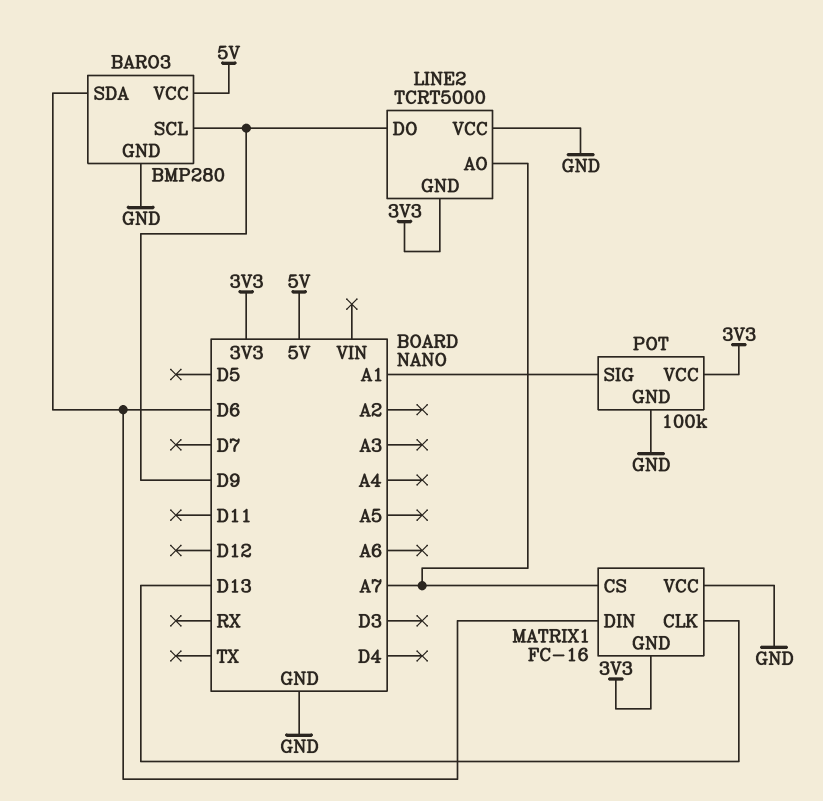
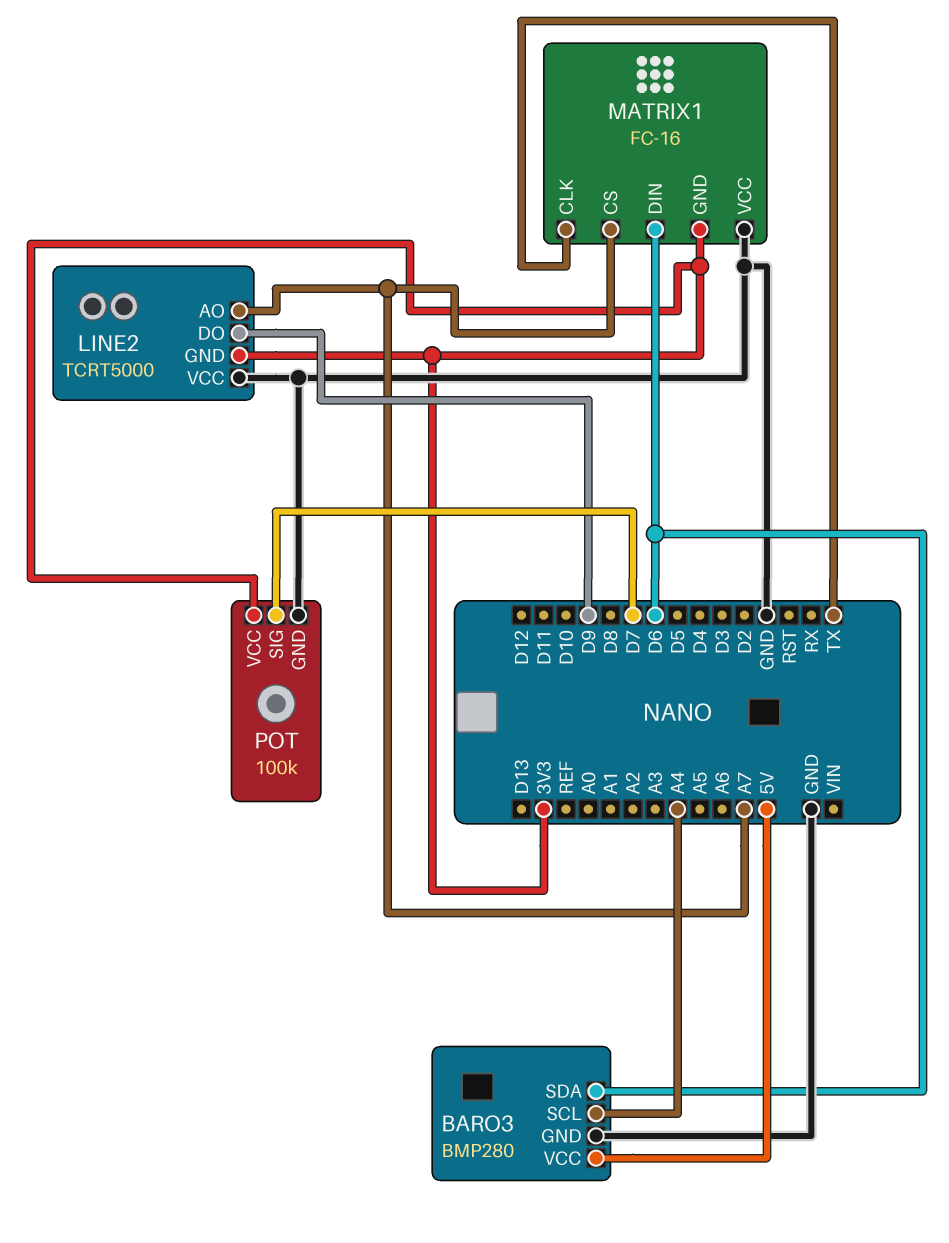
BARO3 pin SCL: D9 -> A4
MATRIX1 pin CLK: D13 -> TX
POT pin SIG: A1 -> D7

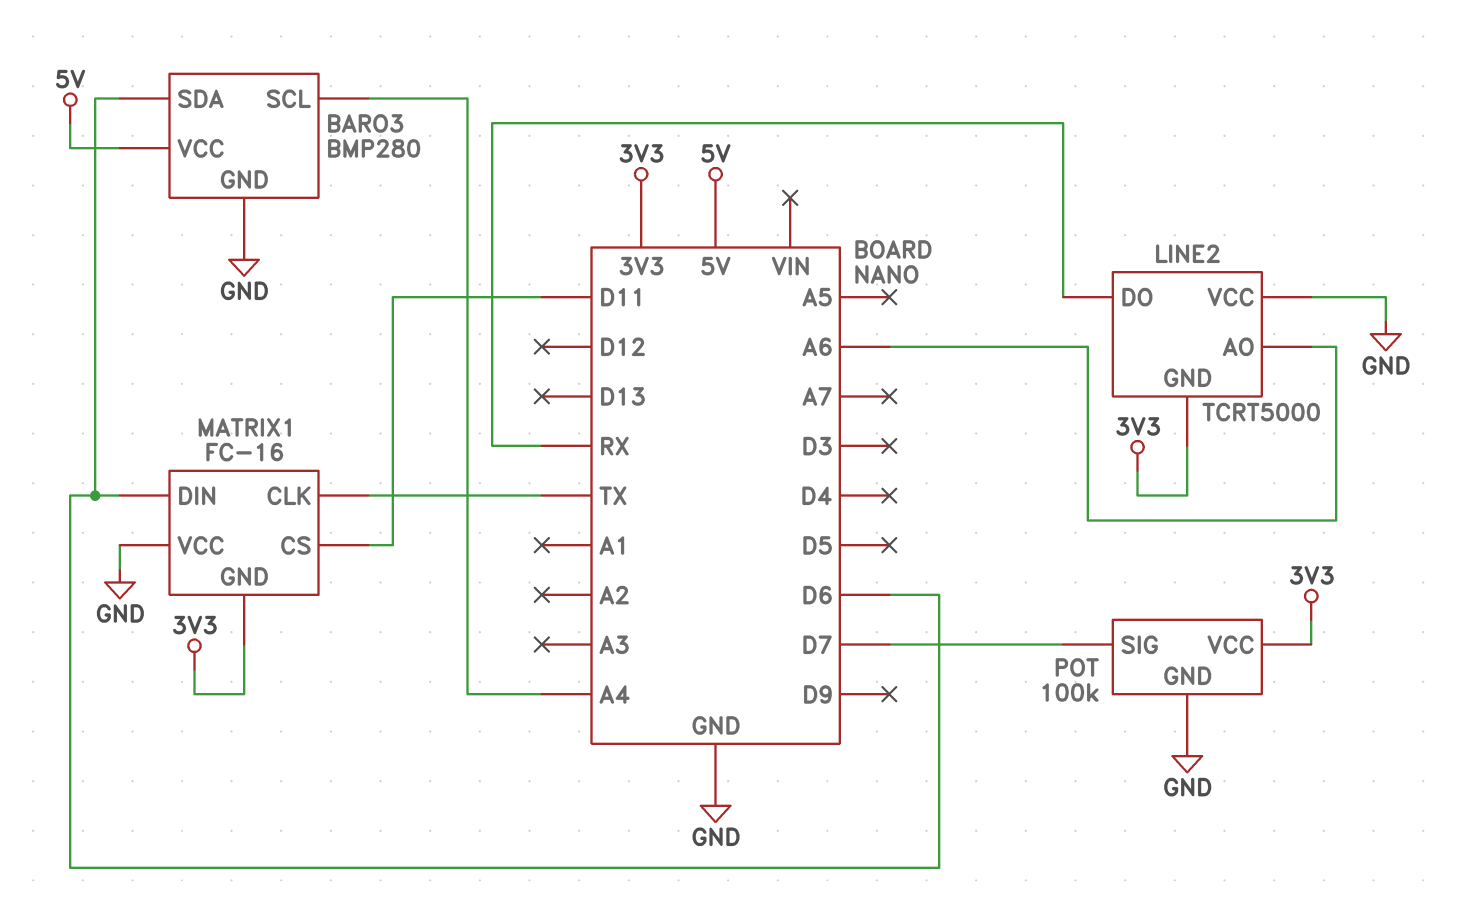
LINE2 pin AO: A7 -> A6
LINE2 pin DO: D9 -> RX
MATRIX1 pin CS: A7 -> D11

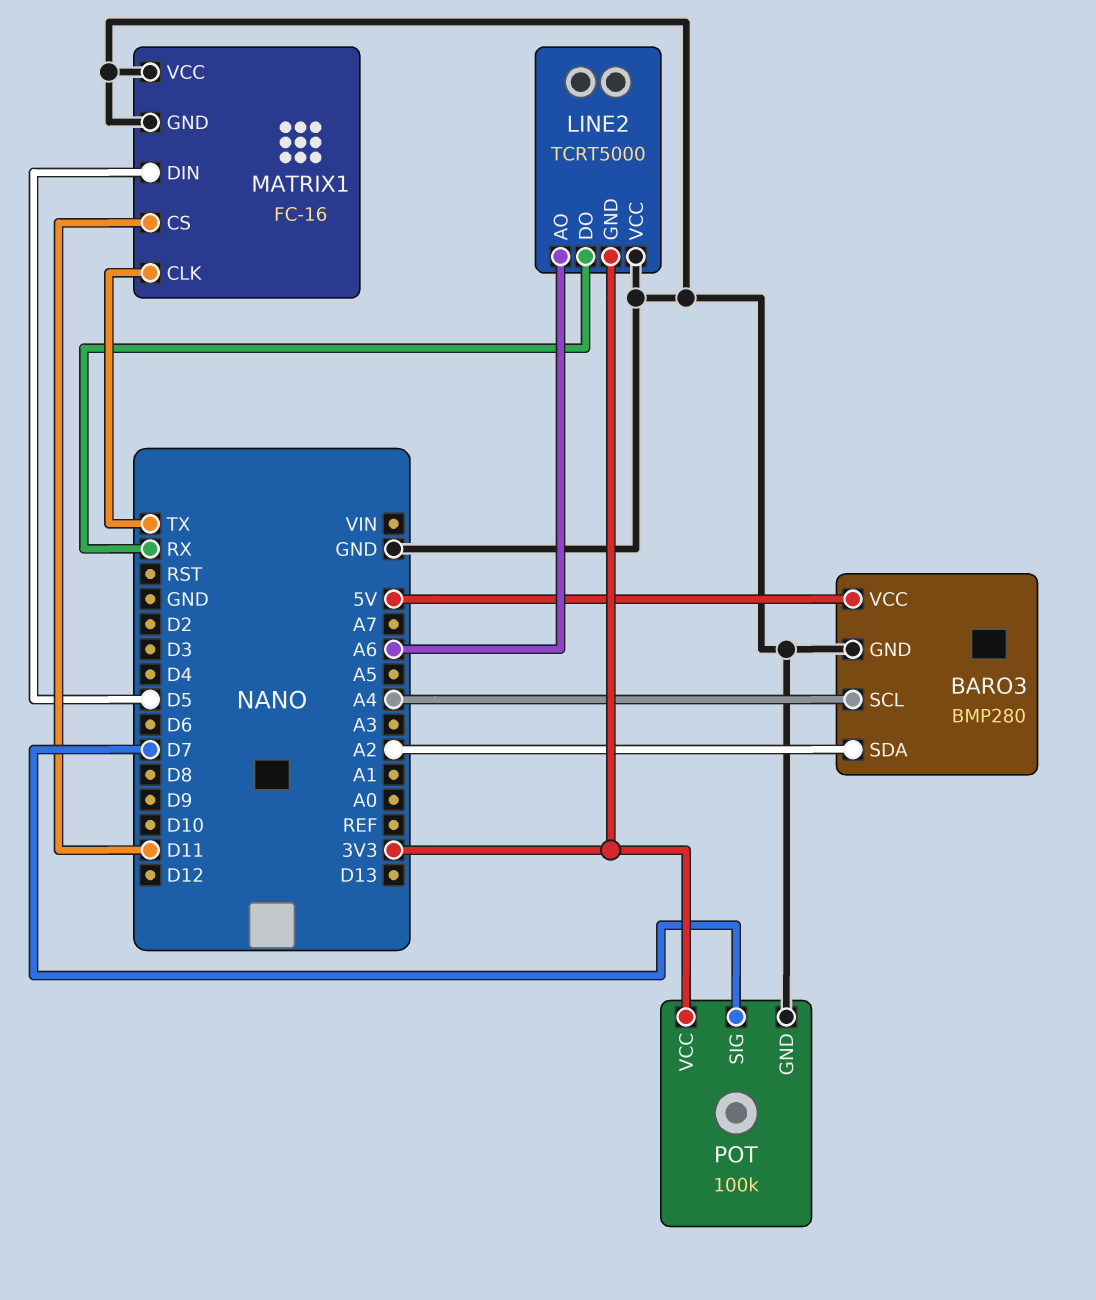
BARO3 pin SDA: D6 -> A2
MATRIX1 pin DIN: D6 -> D5
MATRIX1 pin GND: 3V3 -> GND

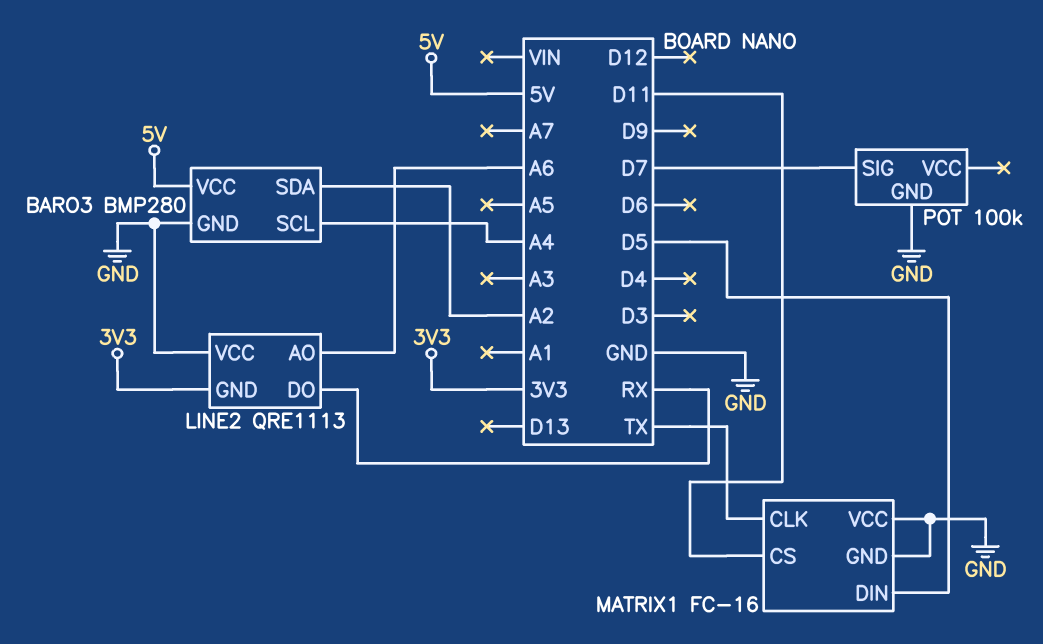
LINE2: TCRT5000 -> QRE1113
POT pin VCC: 3V3 -> none

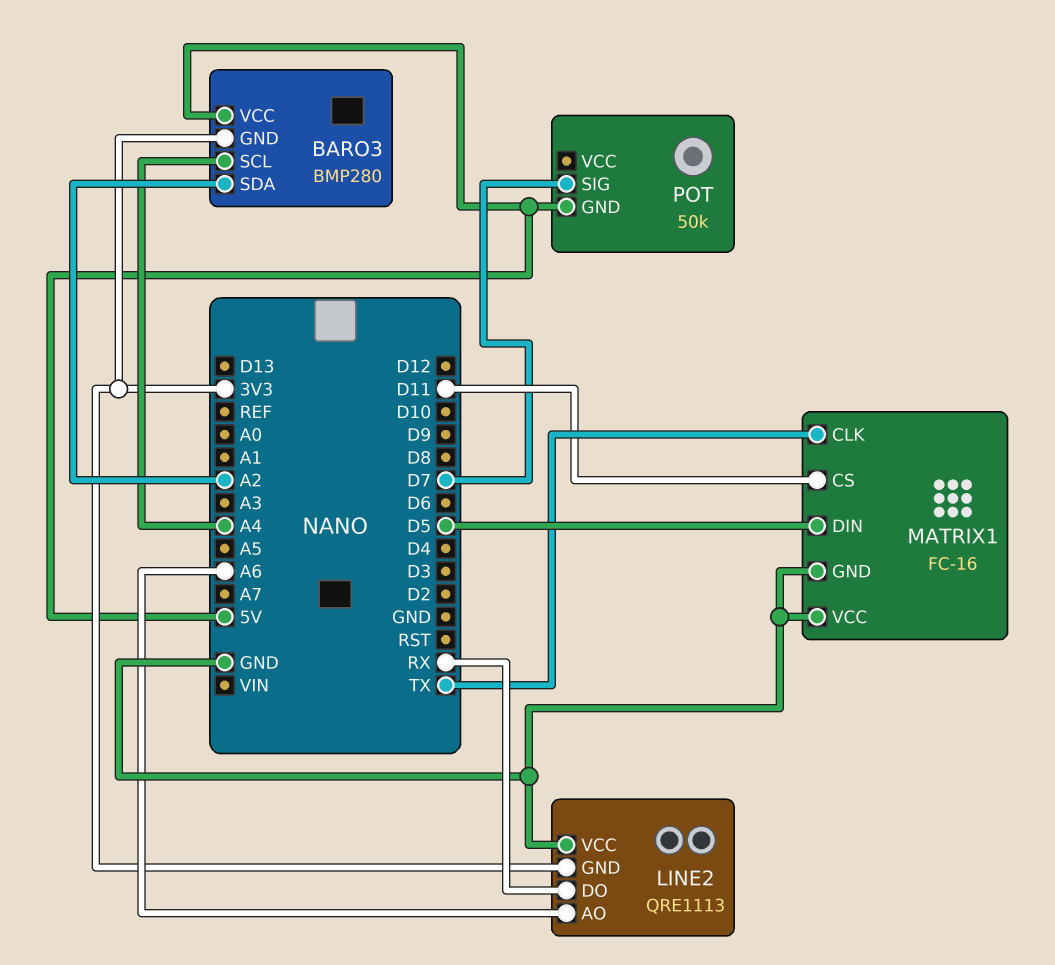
BARO3 pin GND: GND -> 3V3
POT: 100k -> 50k
POT pin GND: GND -> 5V

